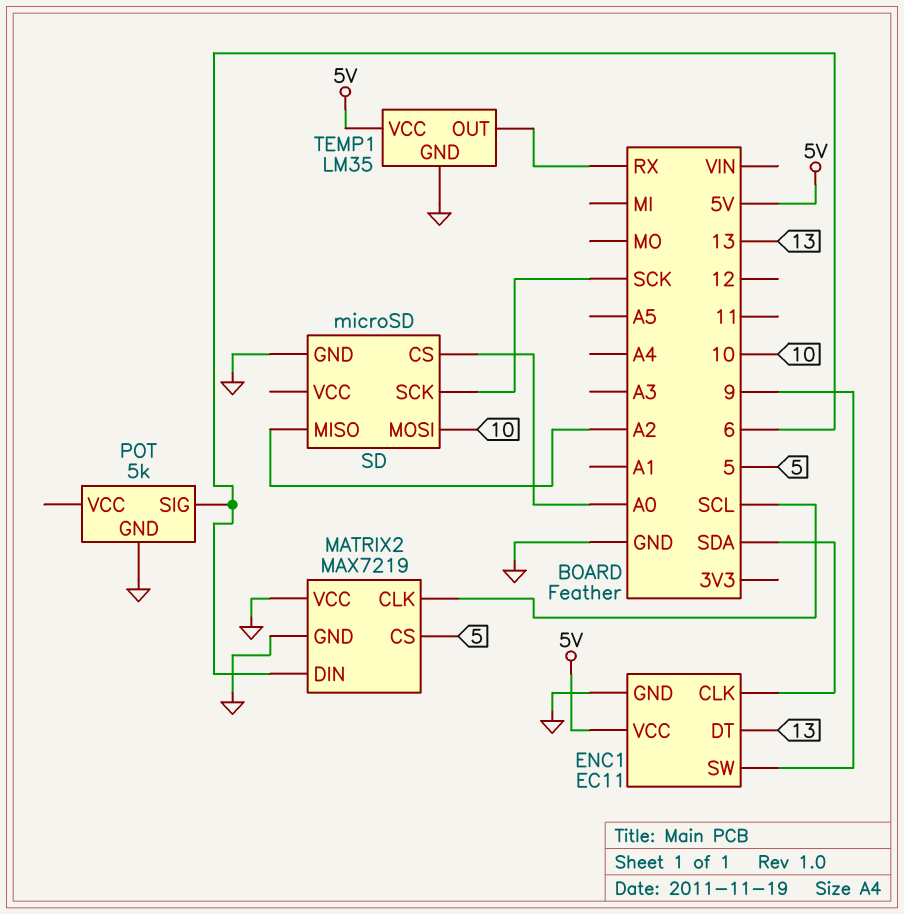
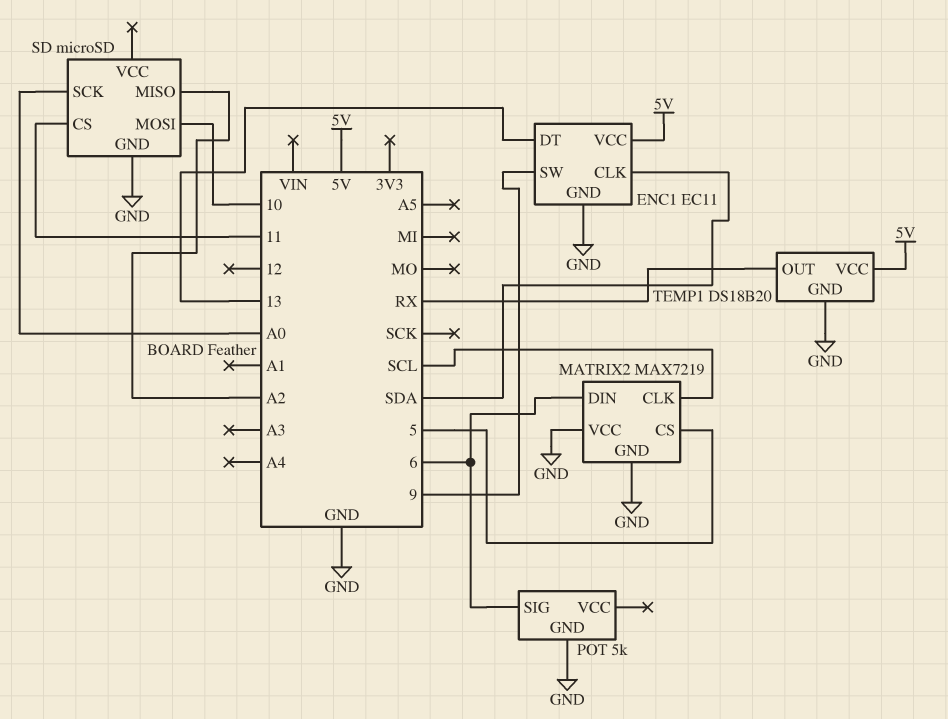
SD pin CS: A0 -> 11
SD pin SCK: SCK -> A0
TEMP1: LM35 -> DS18B20

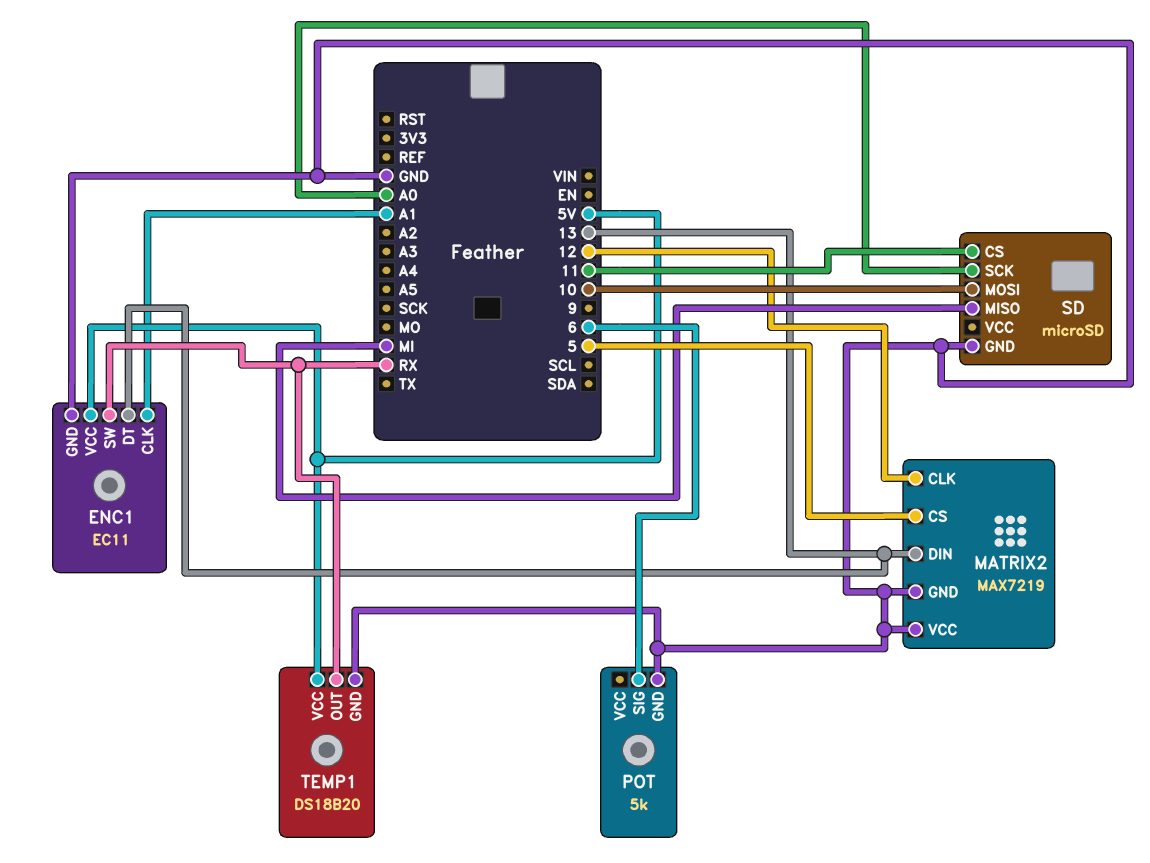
ENC1 pin CLK: SDA -> A1
ENC1 pin SW: 9 -> RX
MATRIX2 pin CLK: SCL -> 12
MATRIX2 pin DIN: 6 -> 13
SD pin MISO: A2 -> MI

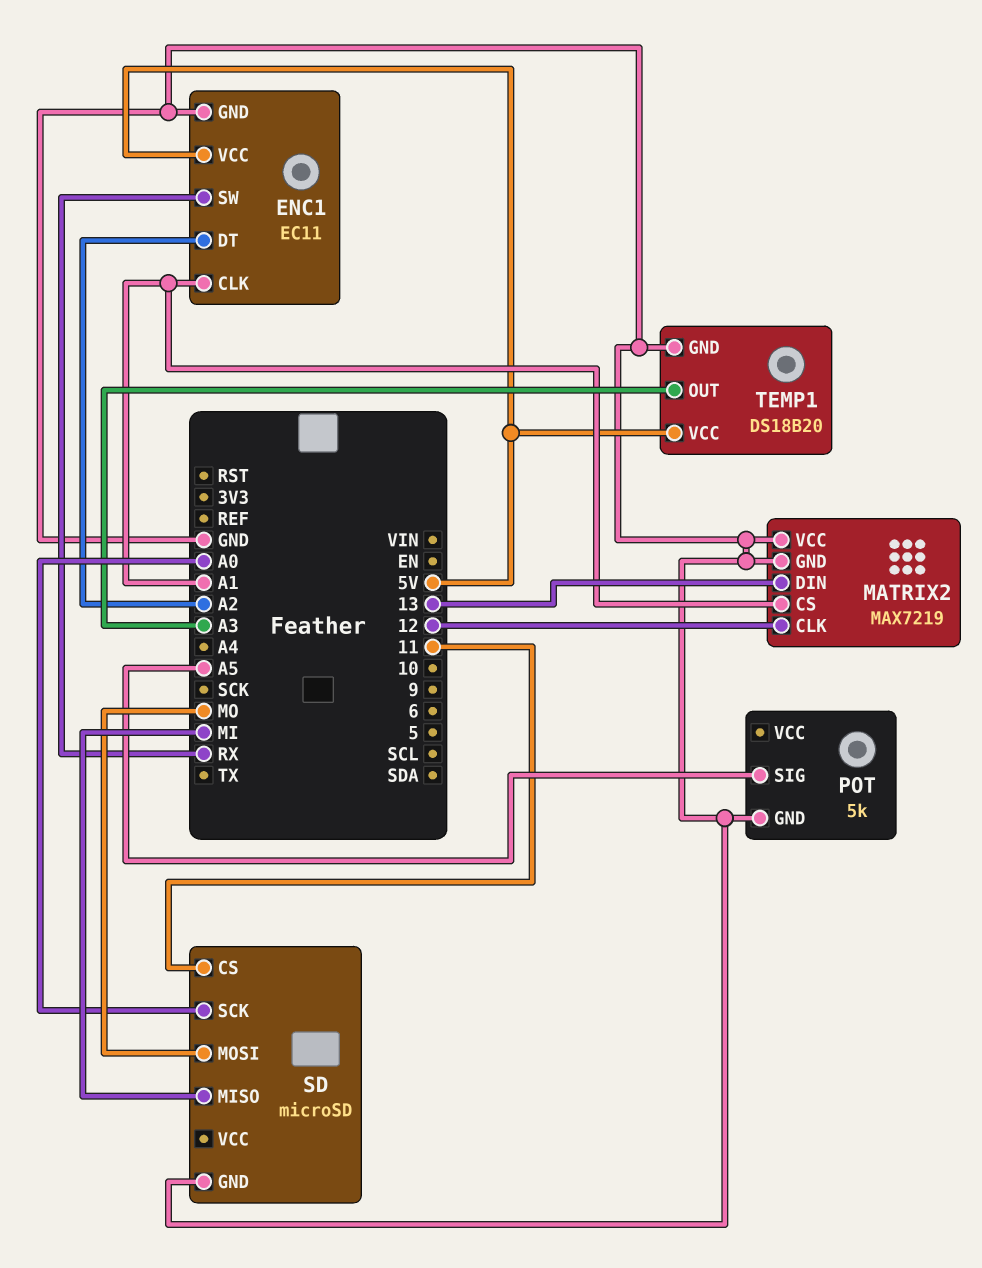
ENC1 pin DT: 13 -> A2
MATRIX2 pin CS: 5 -> A1
POT pin SIG: 6 -> A5
SD pin MOSI: 10 -> MO
TEMP1 pin OUT: RX -> A3

